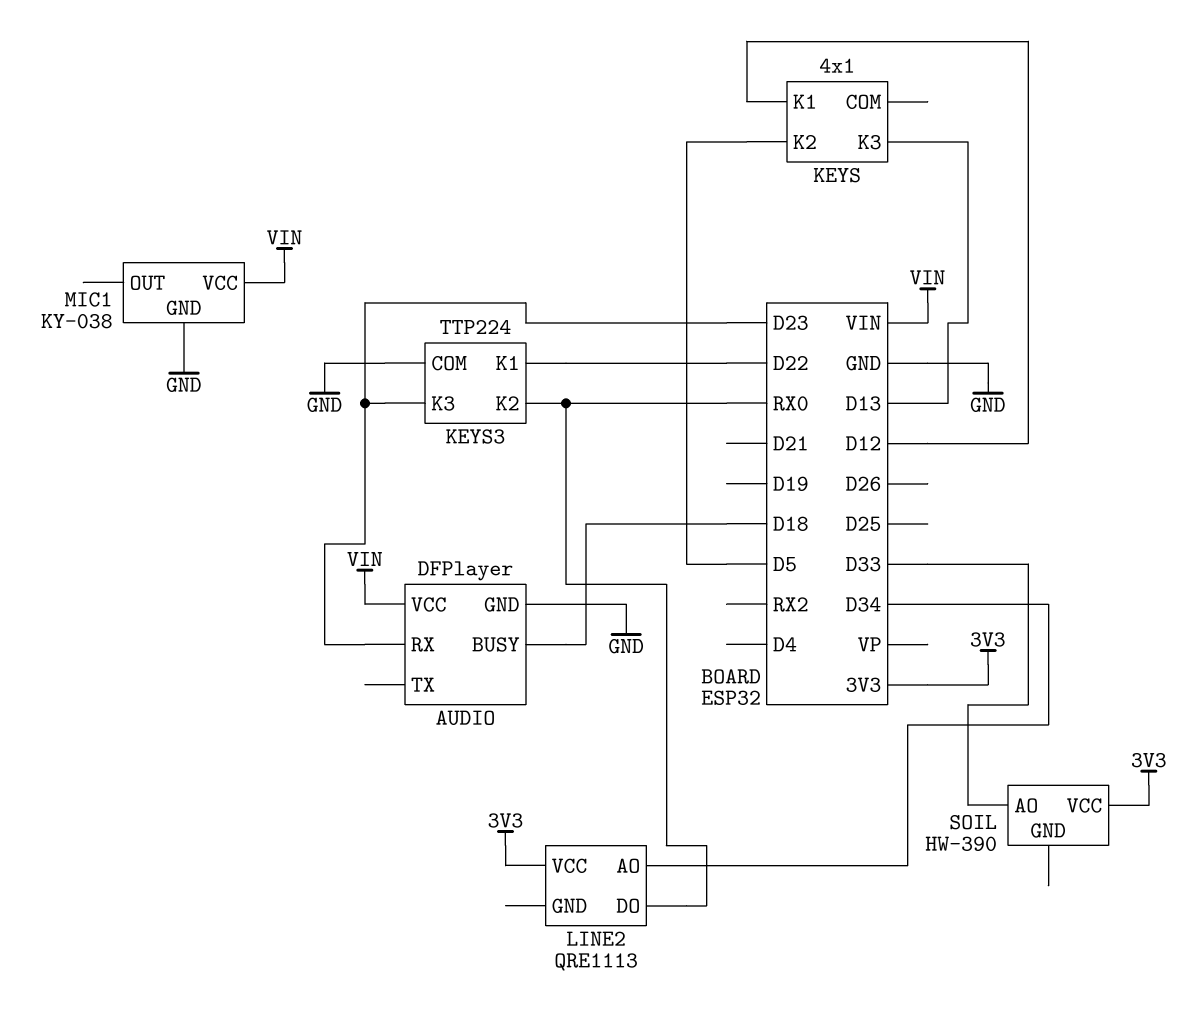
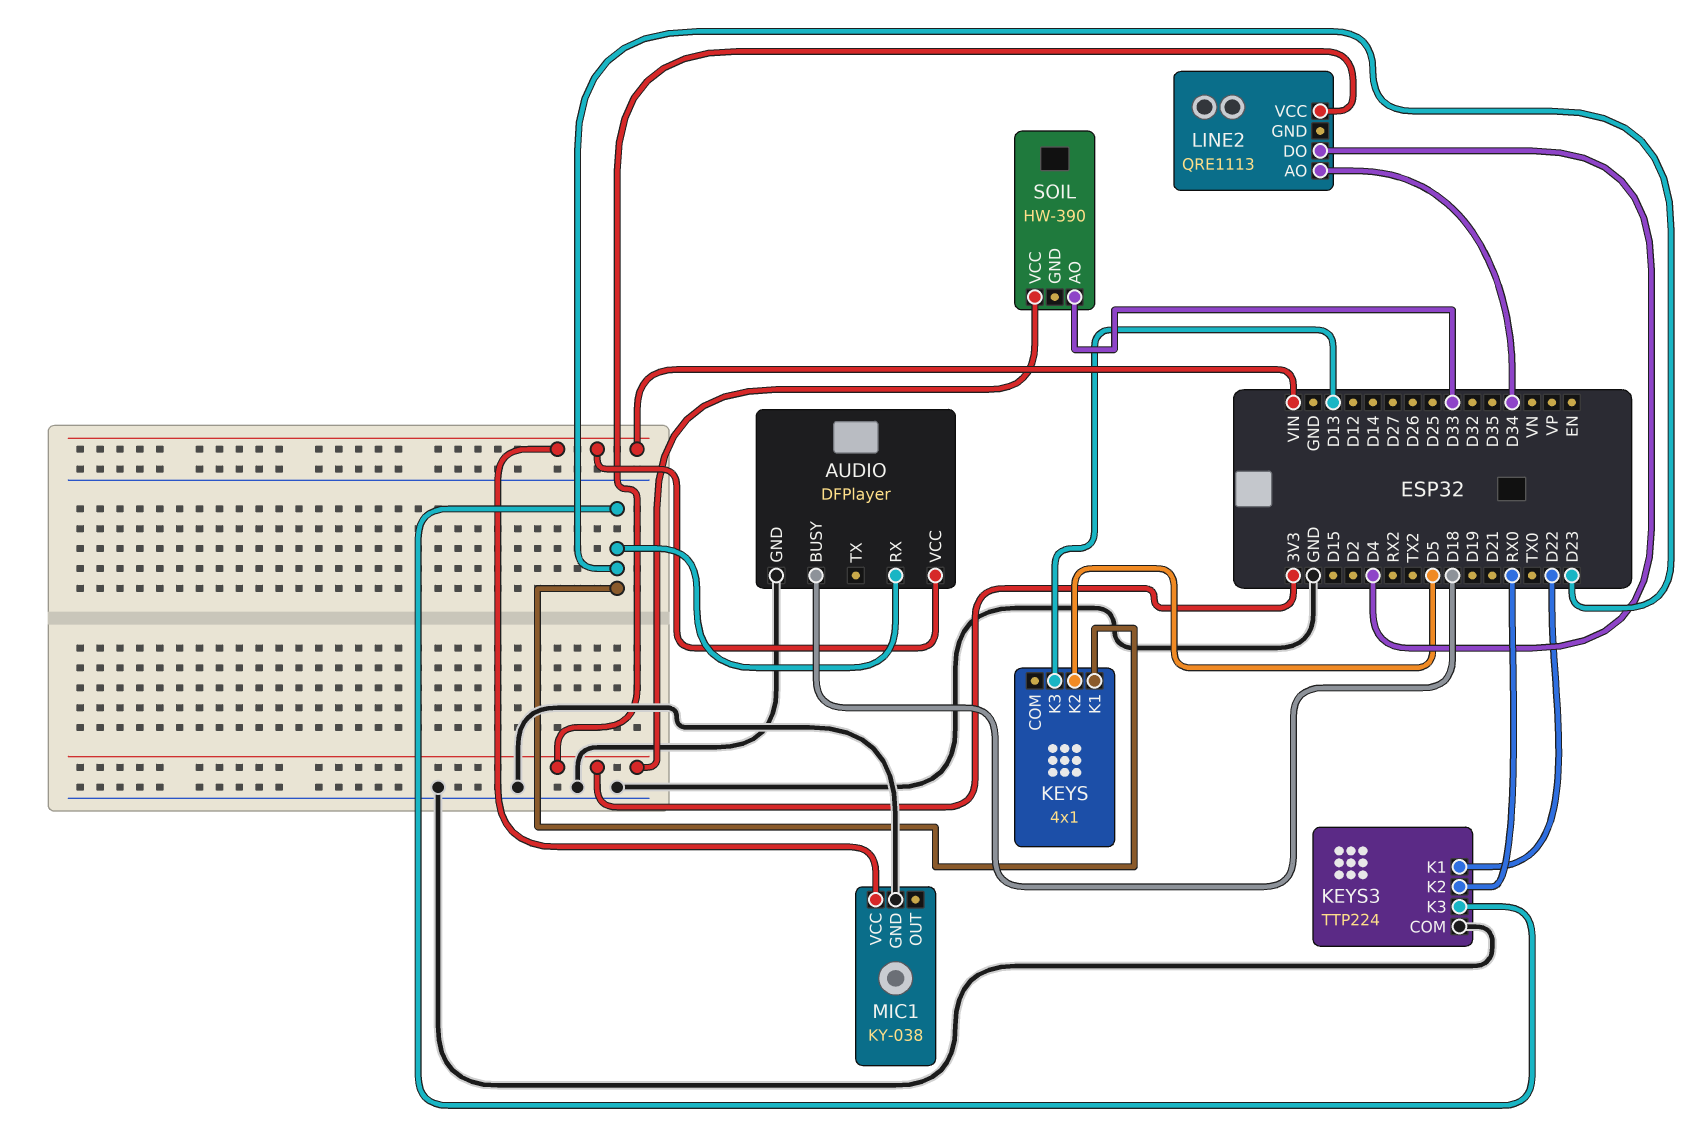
KEYS pin K1: D12 -> D23
LINE2 pin DO: RX0 -> D4

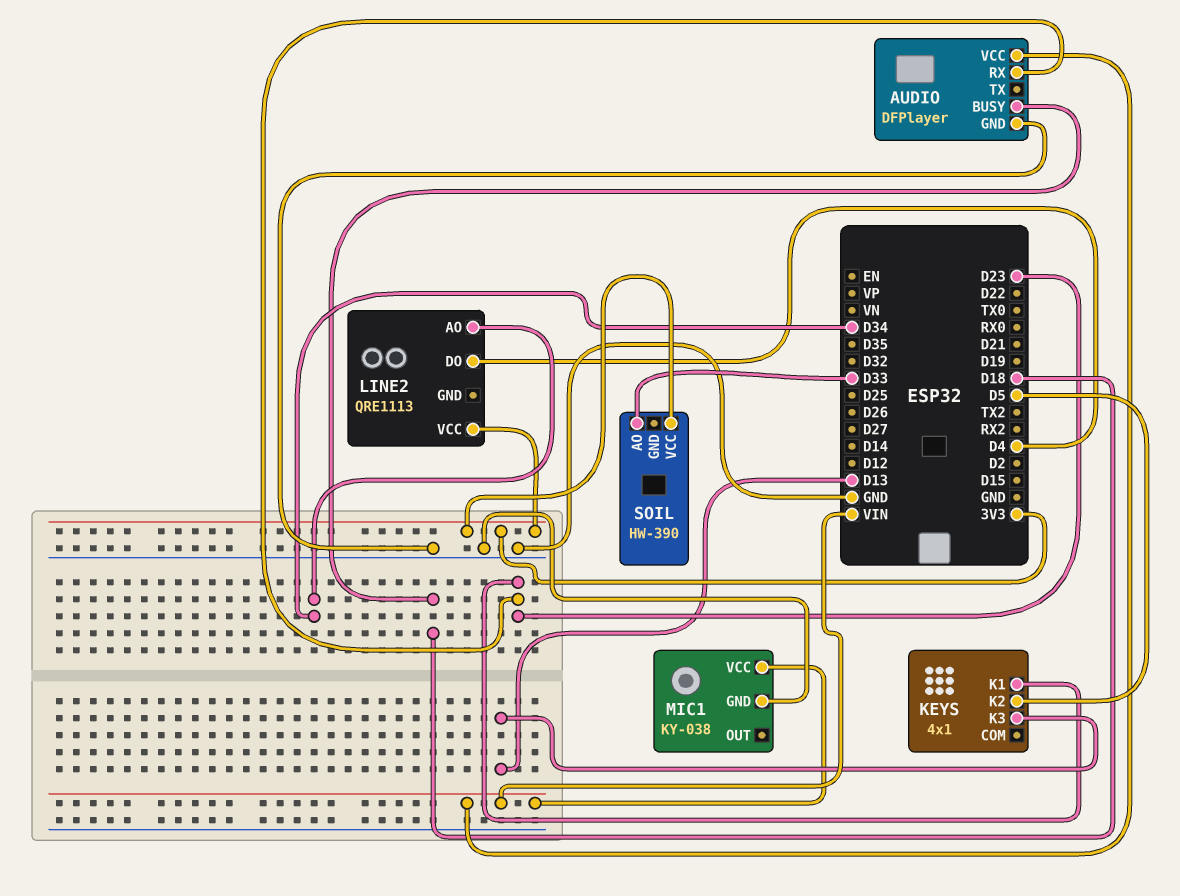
KEYS3: TTP224 -> none
KEYS3 pin COM: GND -> none
KEYS3 pin K1: D22 -> none
KEYS3 pin K2: RX0 -> none
KEYS3 pin K3: D23 -> none

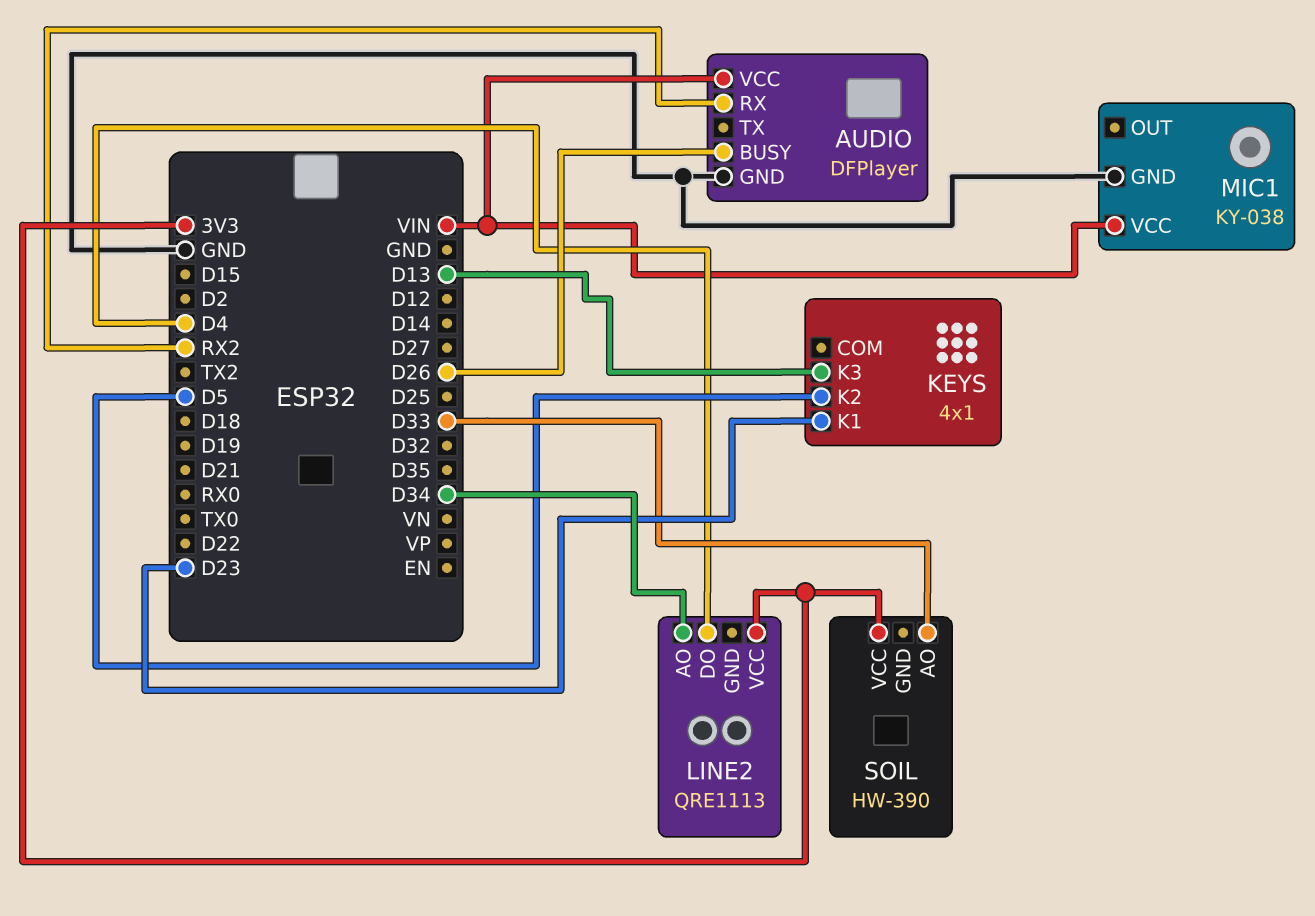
AUDIO pin BUSY: D18 -> D26
AUDIO pin RX: D23 -> RX2

